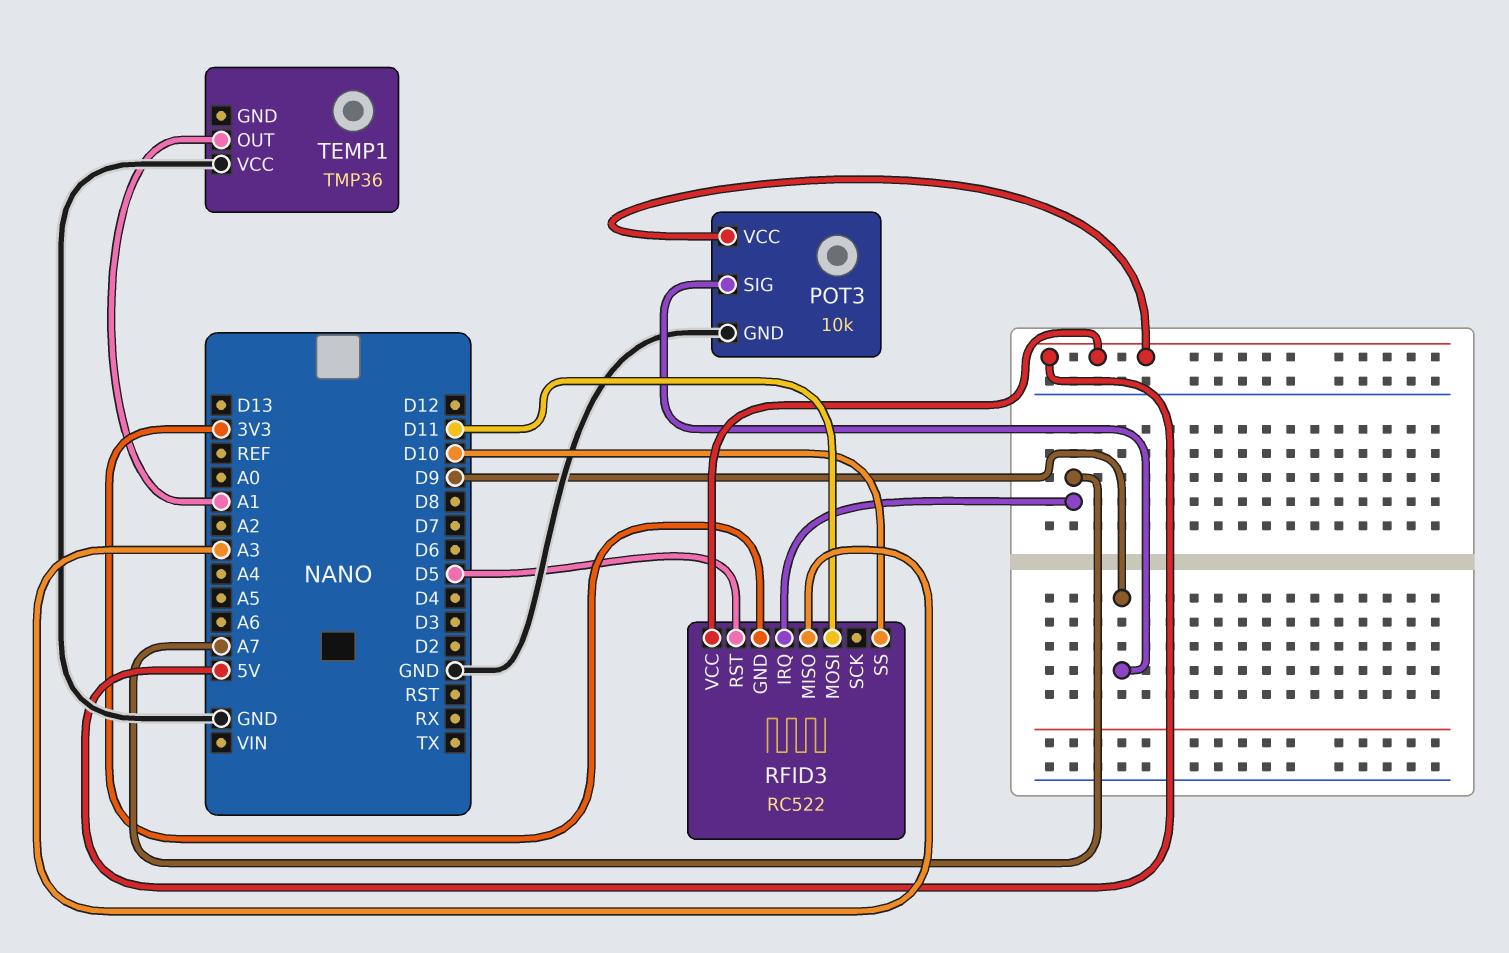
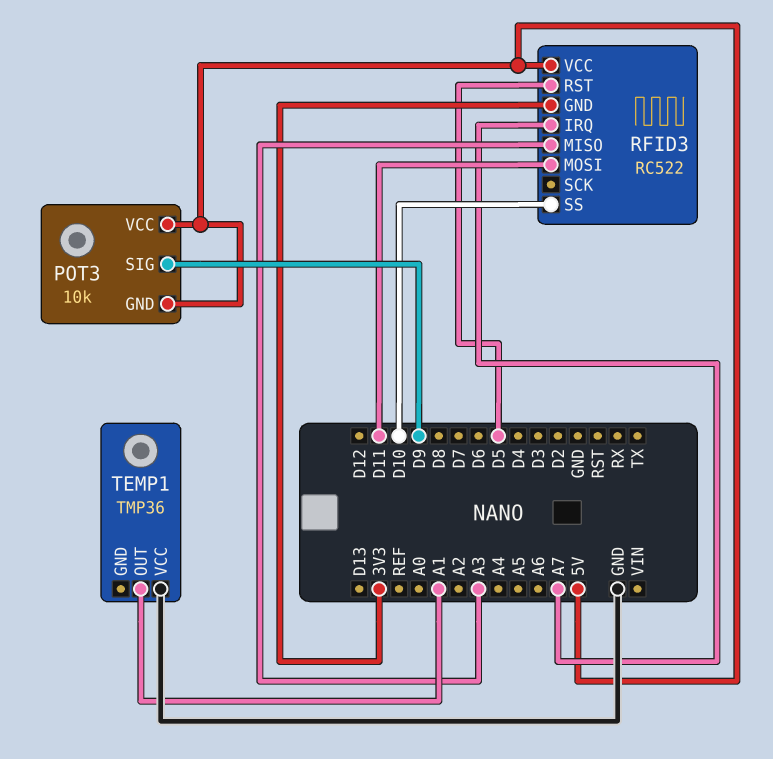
POT3 pin GND: GND -> 5V

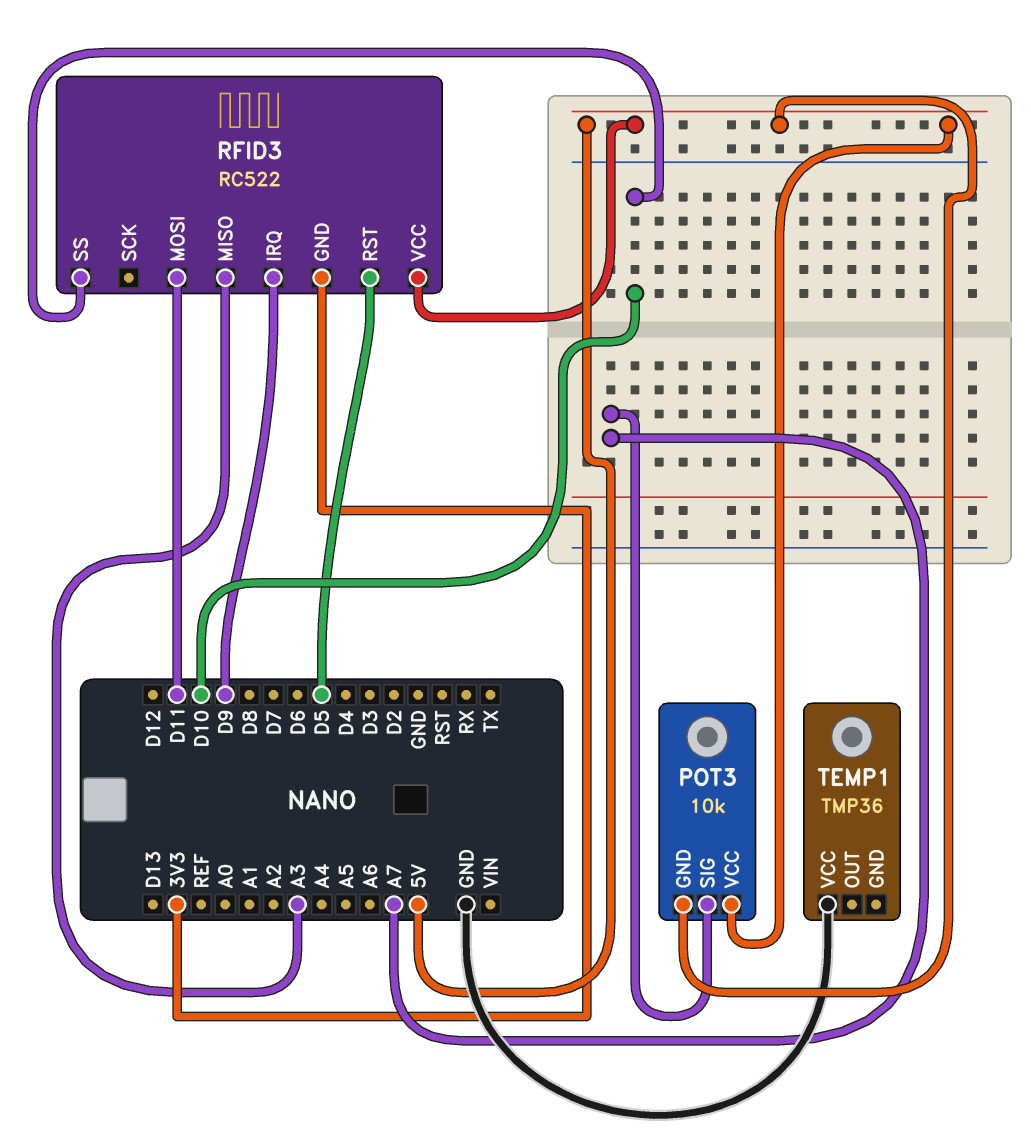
POT3 pin SIG: D9 -> A7
RFID3 pin IRQ: A7 -> D9
TEMP1 pin OUT: A1 -> none

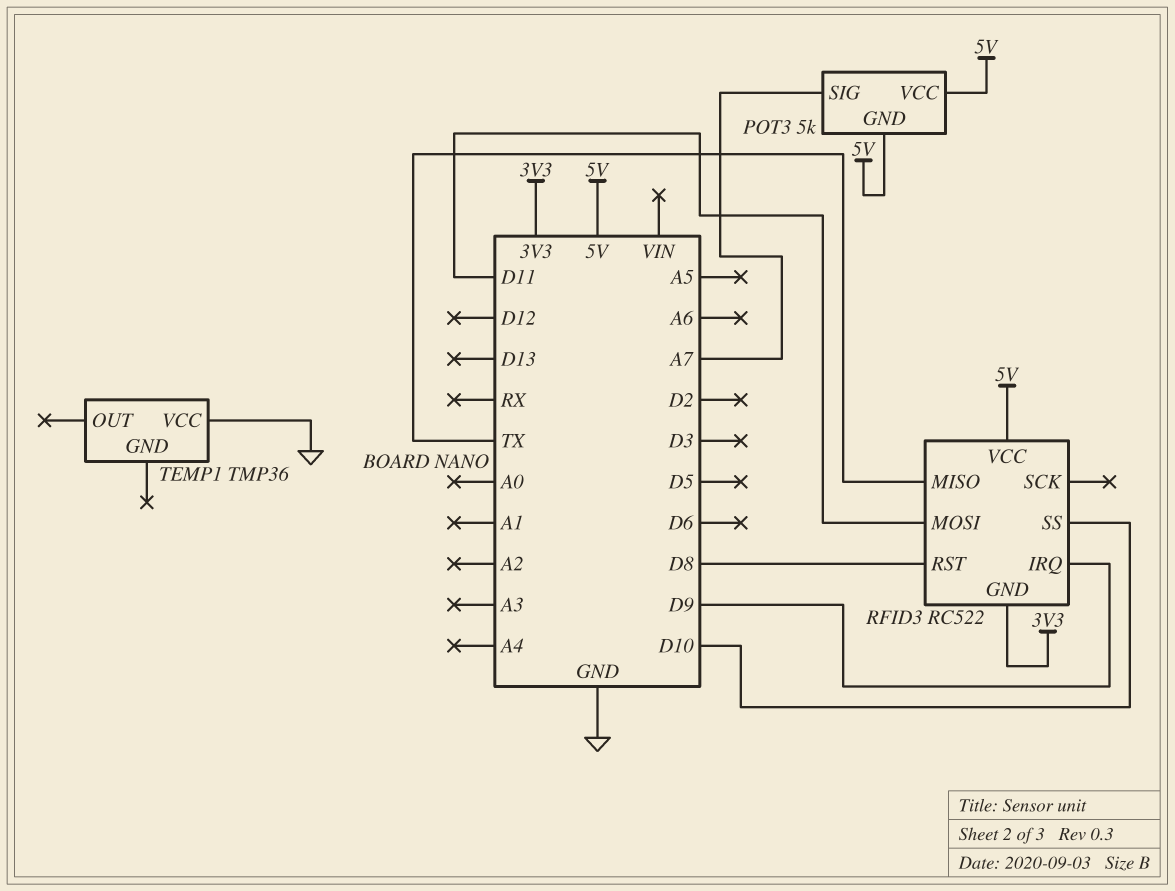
POT3: 10k -> 5k
RFID3 pin MISO: A3 -> TX
RFID3 pin RST: D5 -> D8

